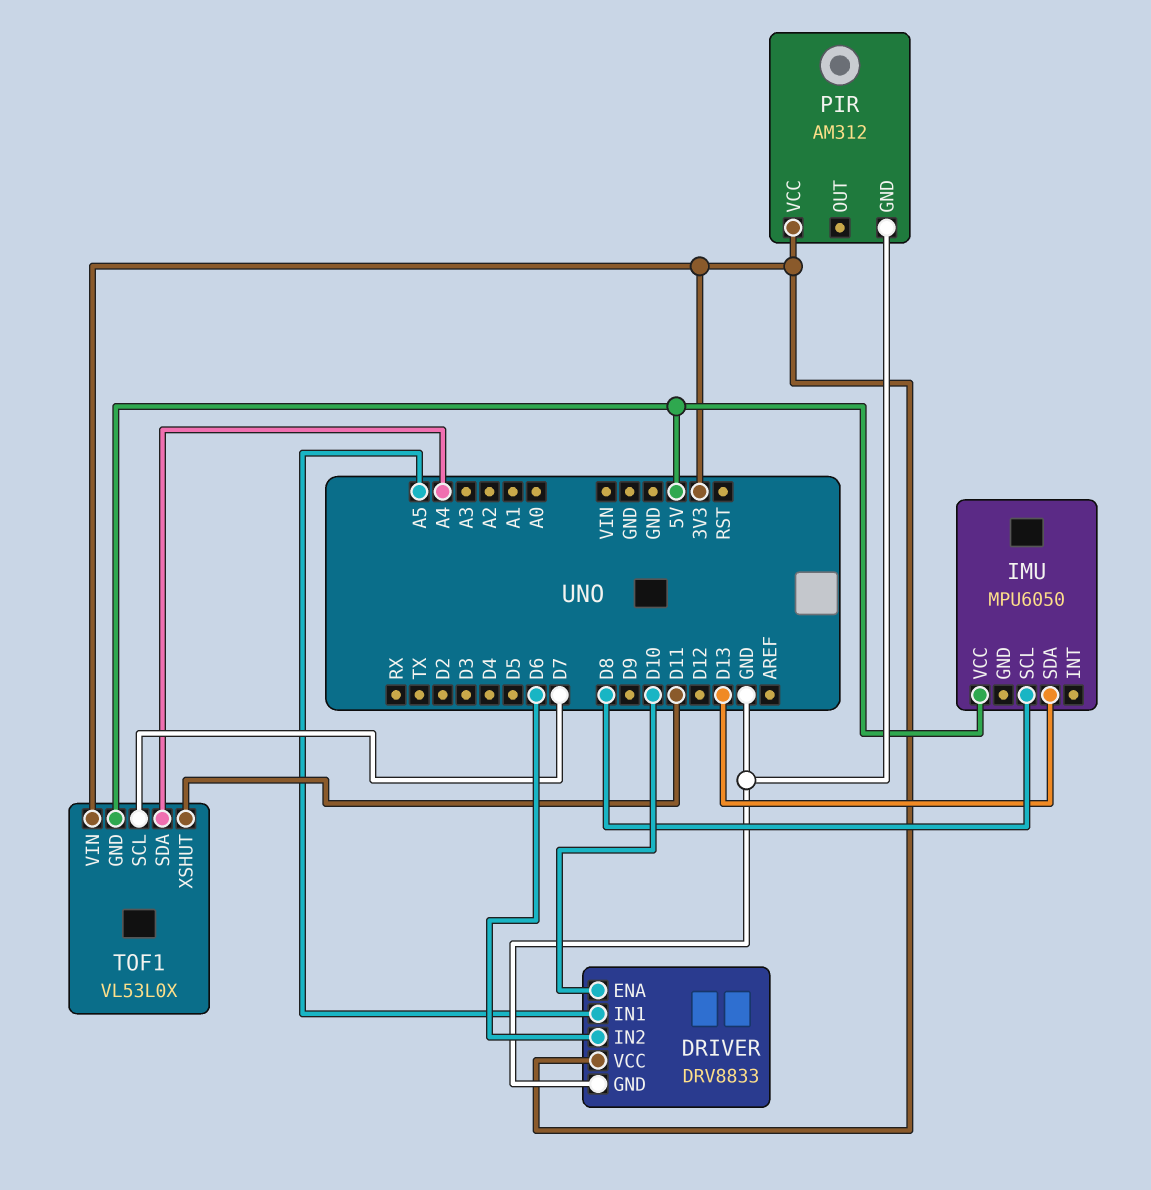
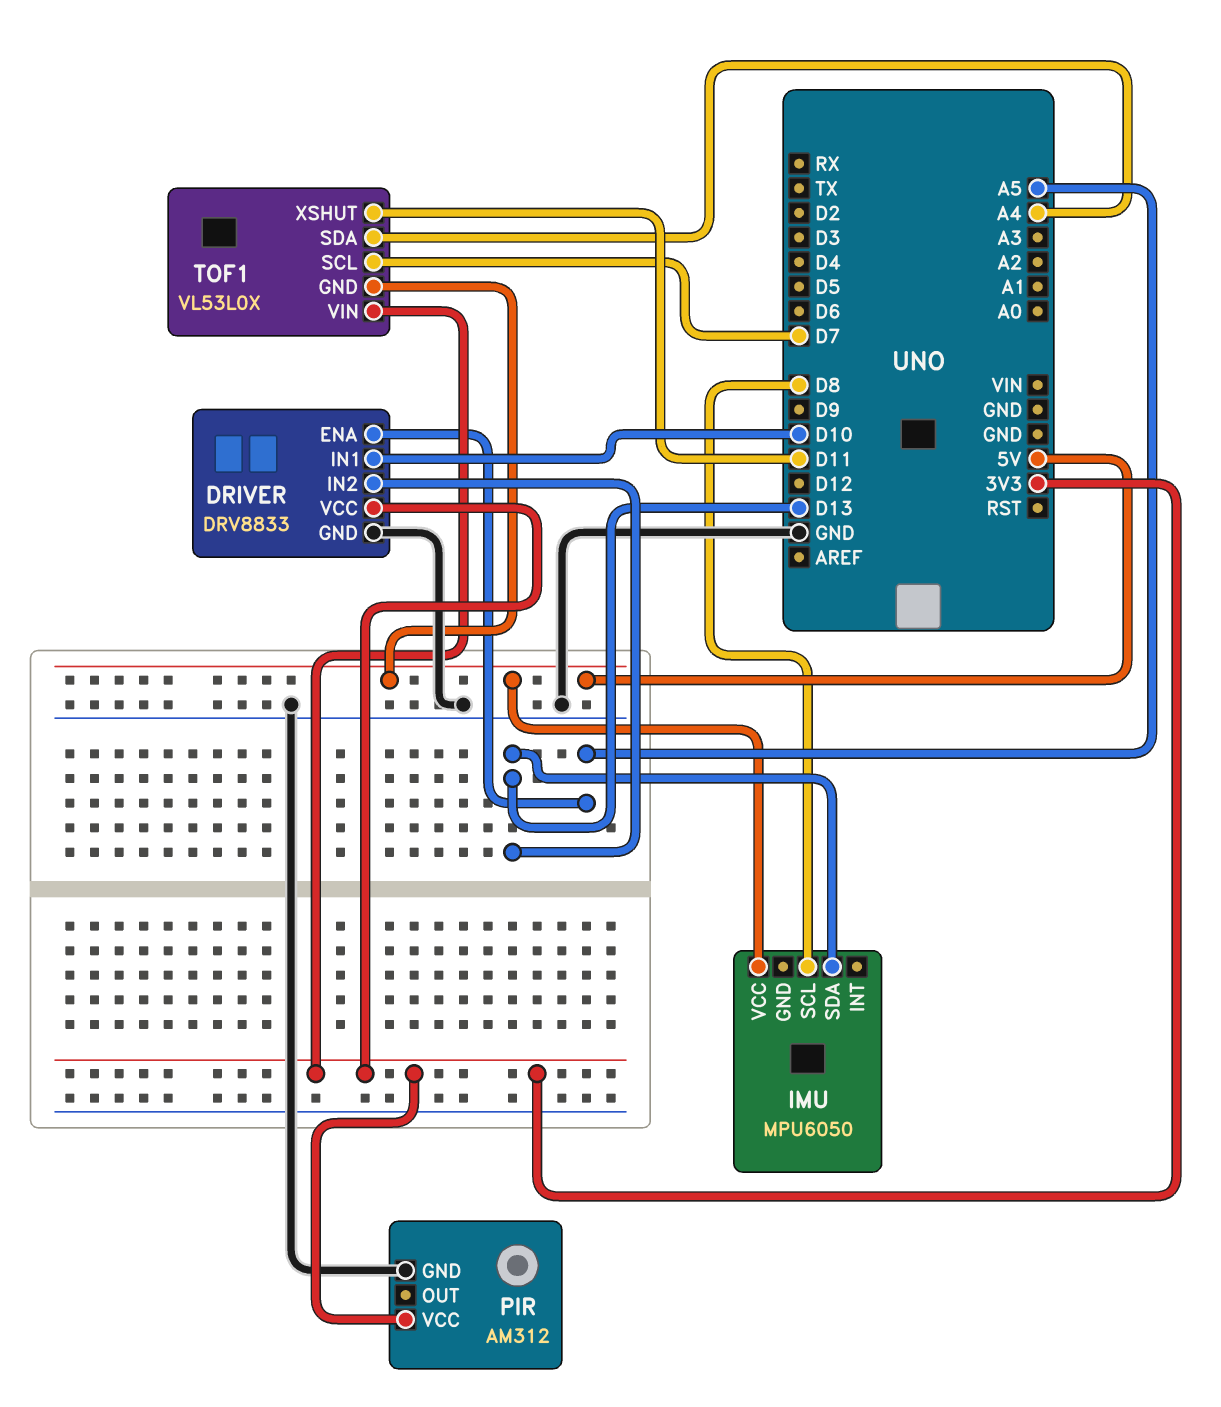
DRIVER pin ENA: D10 -> A5
DRIVER pin IN1: A5 -> D10
DRIVER pin IN2: D6 -> D13

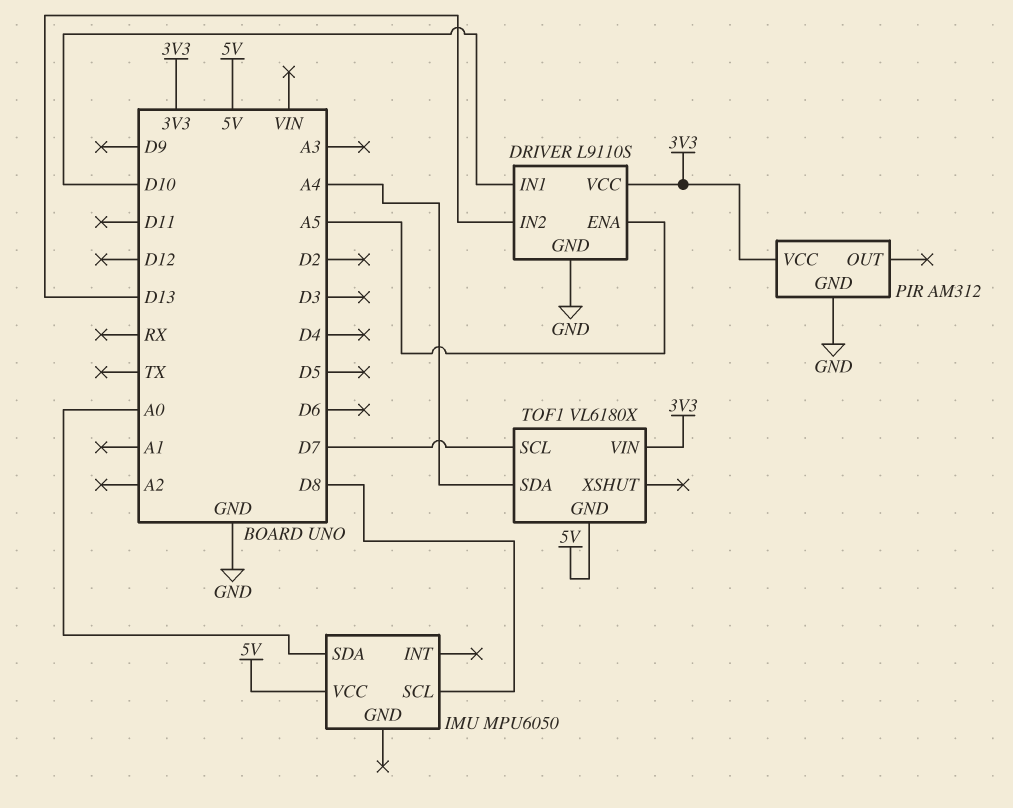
DRIVER: DRV8833 -> L9110S
IMU pin SDA: D13 -> A0
TOF1: VL53L0X -> VL6180X
TOF1 pin XSHUT: D11 -> none

